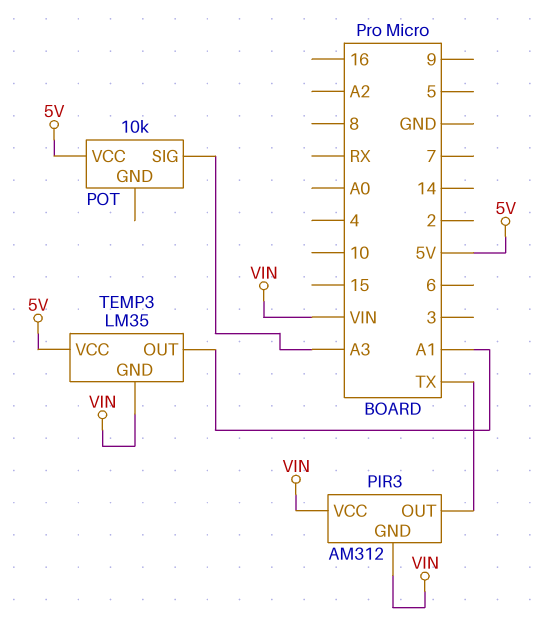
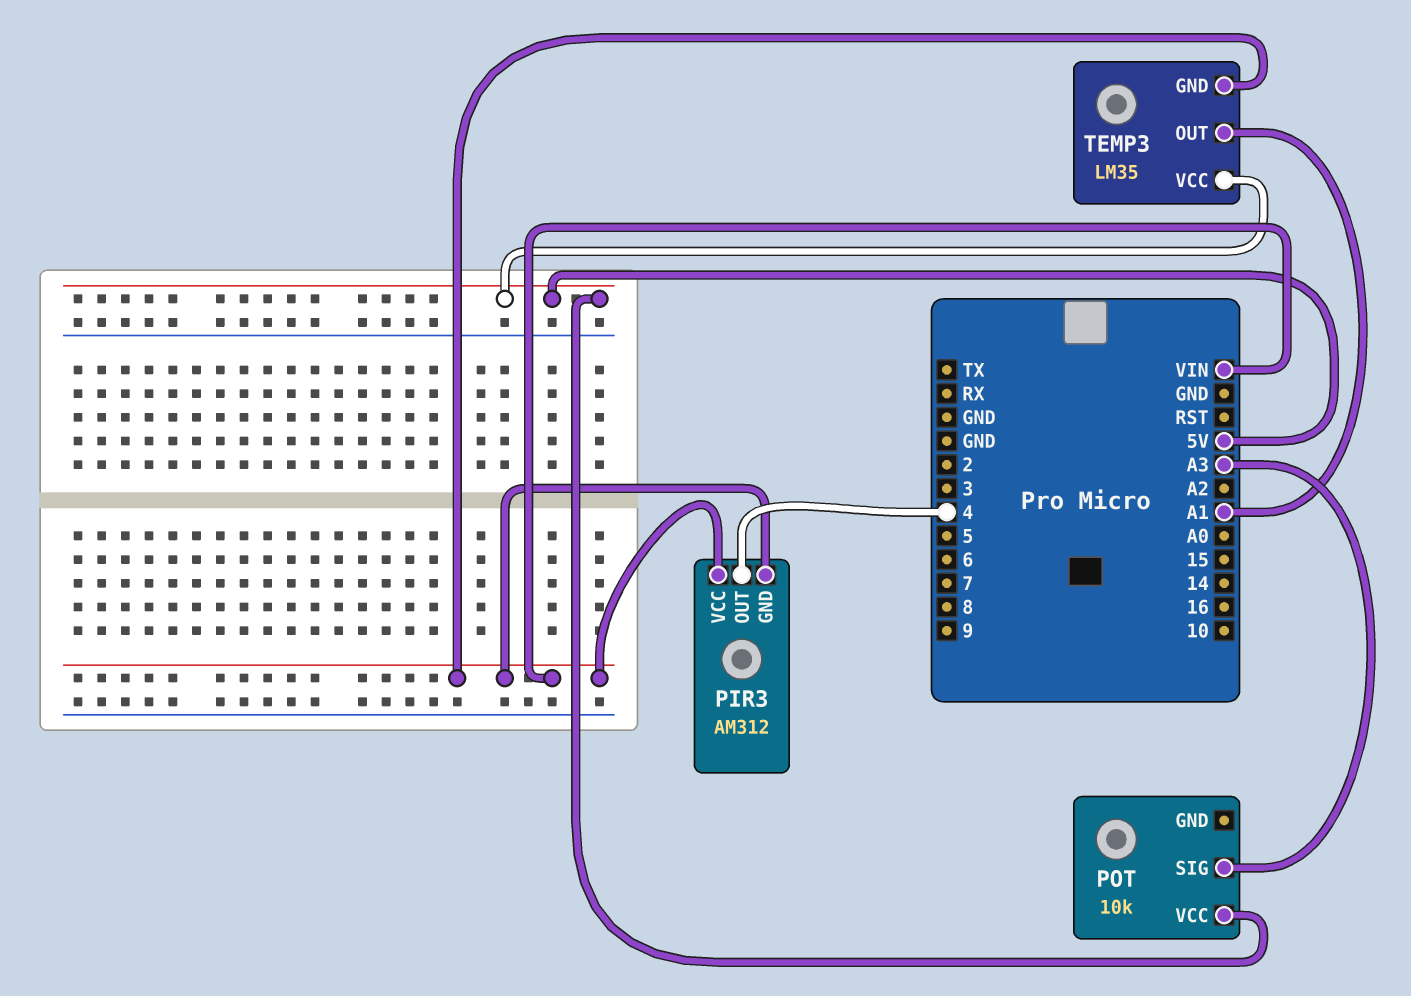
PIR3 pin OUT: TX -> 4

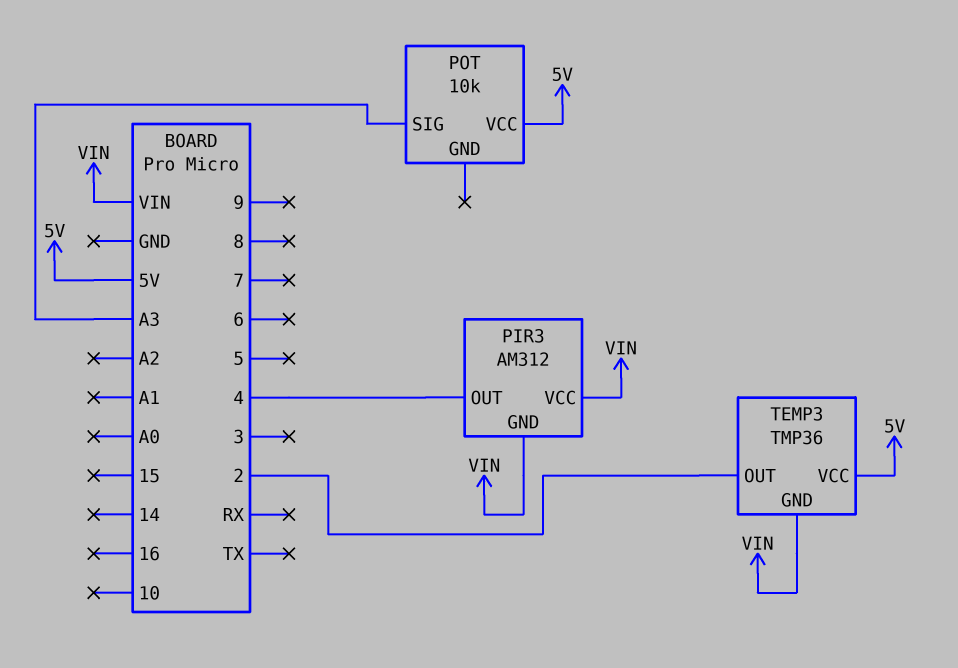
TEMP3: LM35 -> TMP36
TEMP3 pin OUT: A1 -> 2

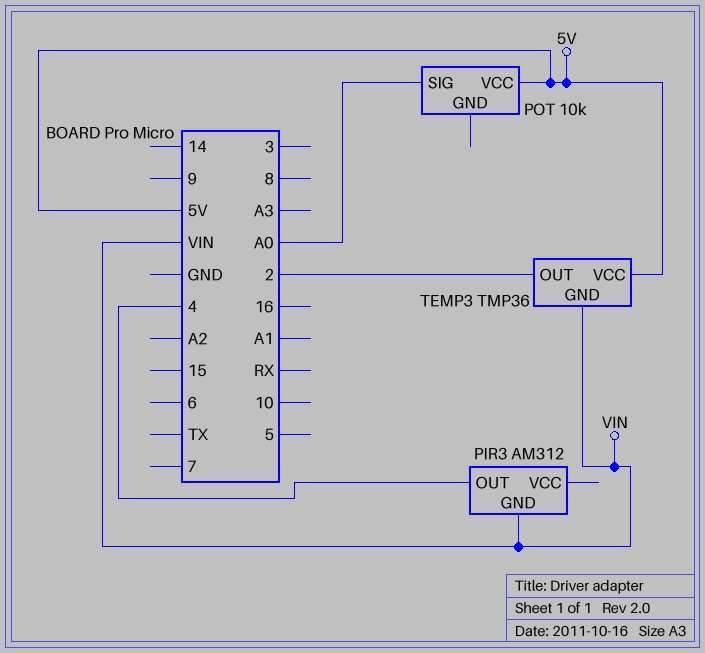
PIR3 pin VCC: VIN -> none
POT pin SIG: A3 -> A0

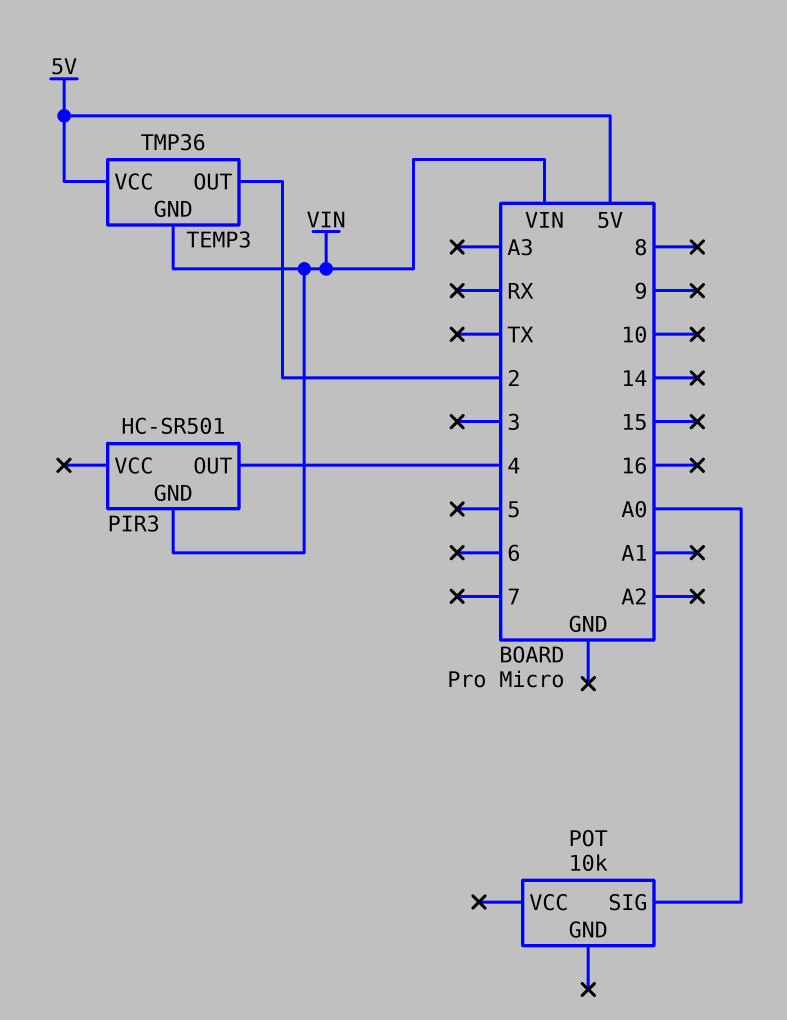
PIR3: AM312 -> HC-SR501
POT pin VCC: 5V -> none

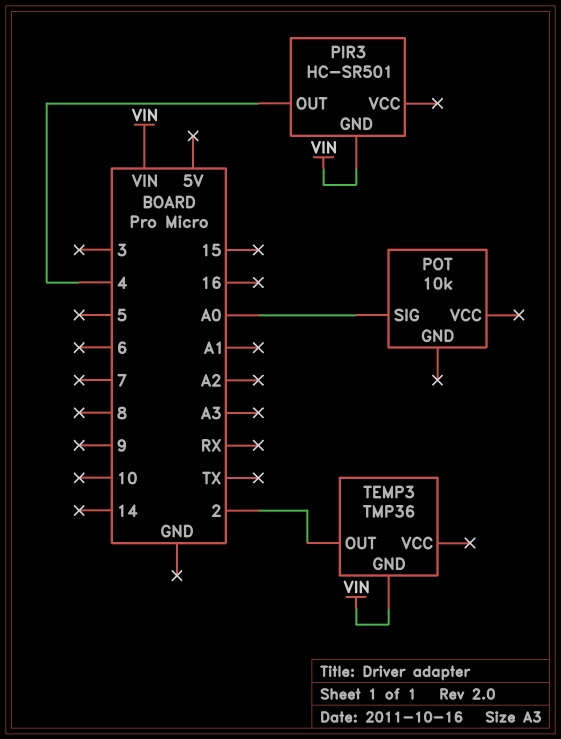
TEMP3 pin VCC: 5V -> none

